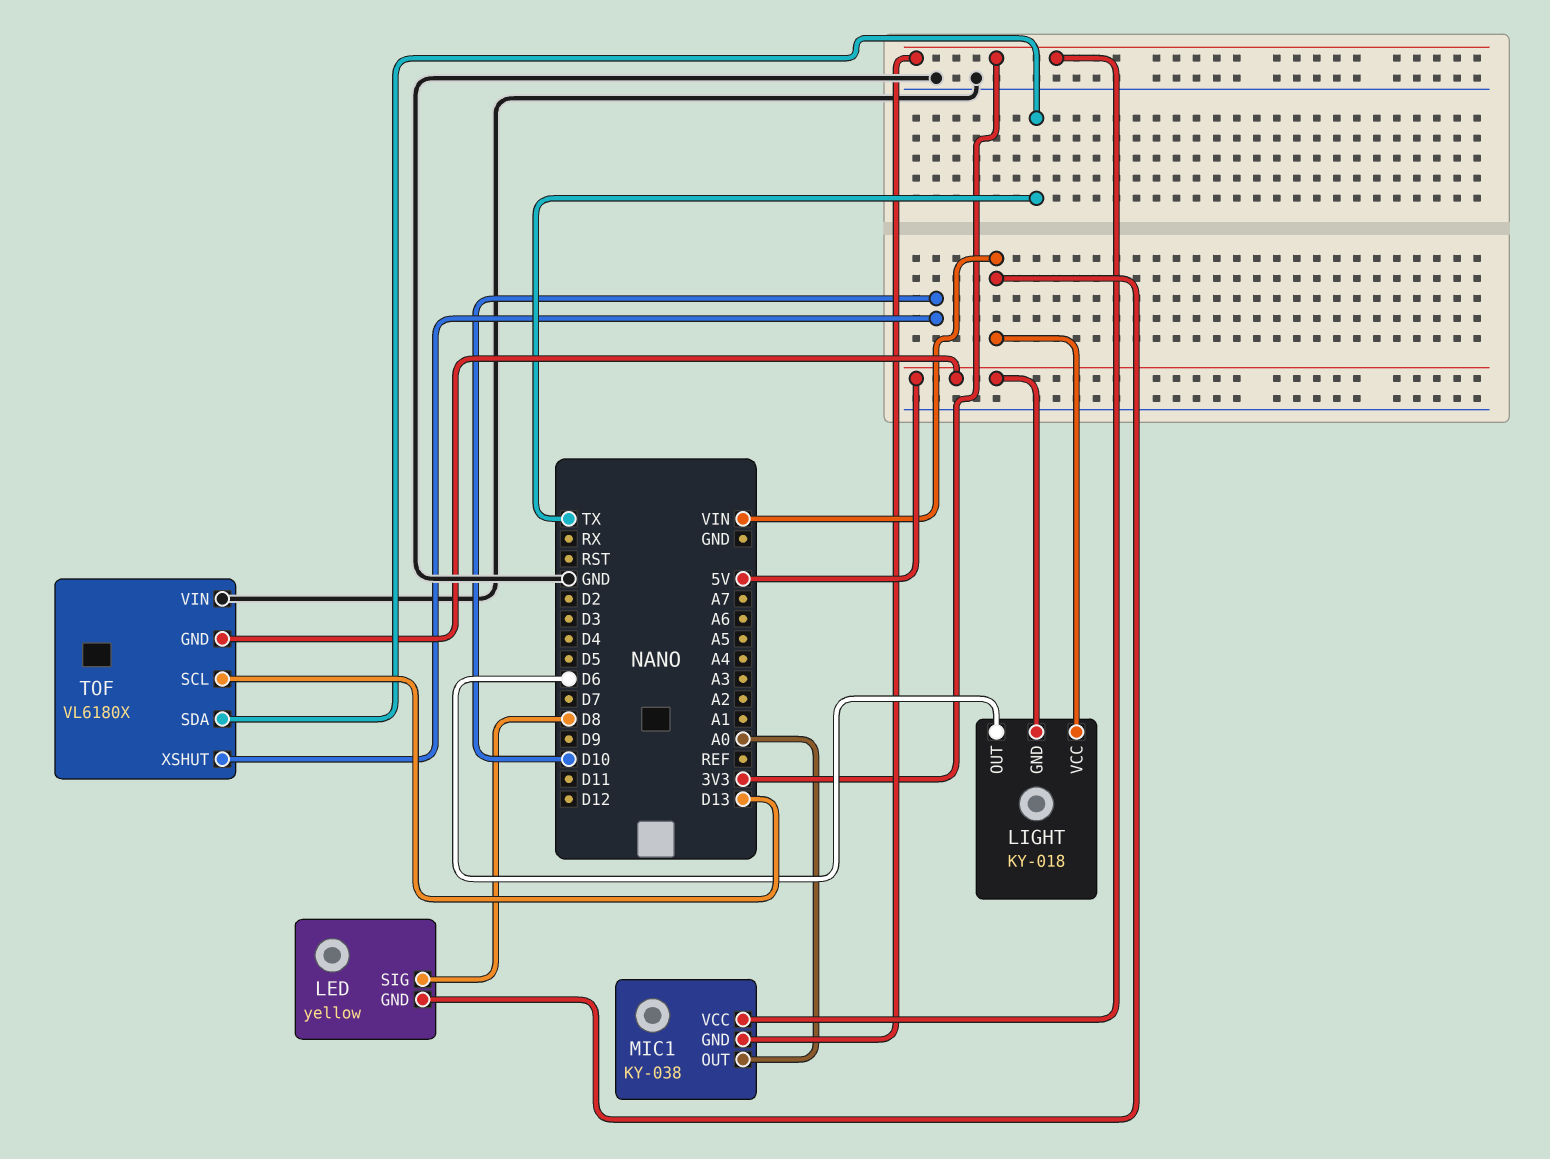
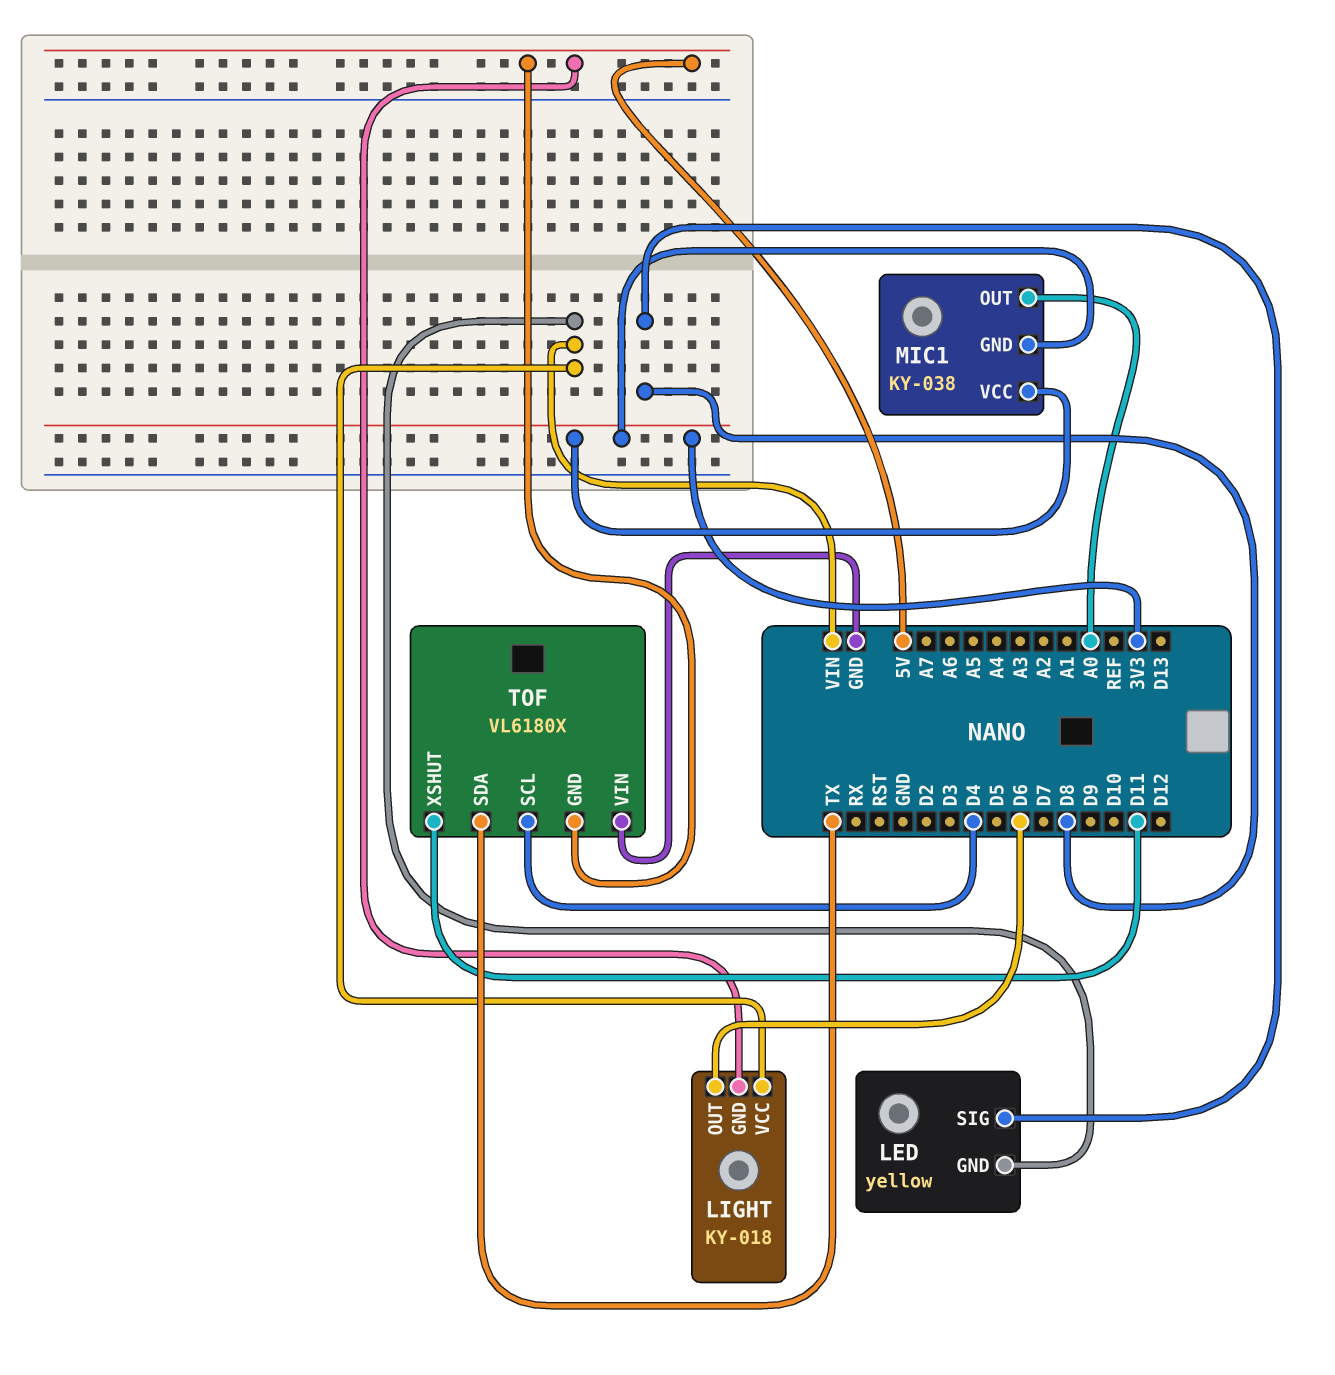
TOF pin SCL: D13 -> D4
TOF pin XSHUT: D10 -> D11

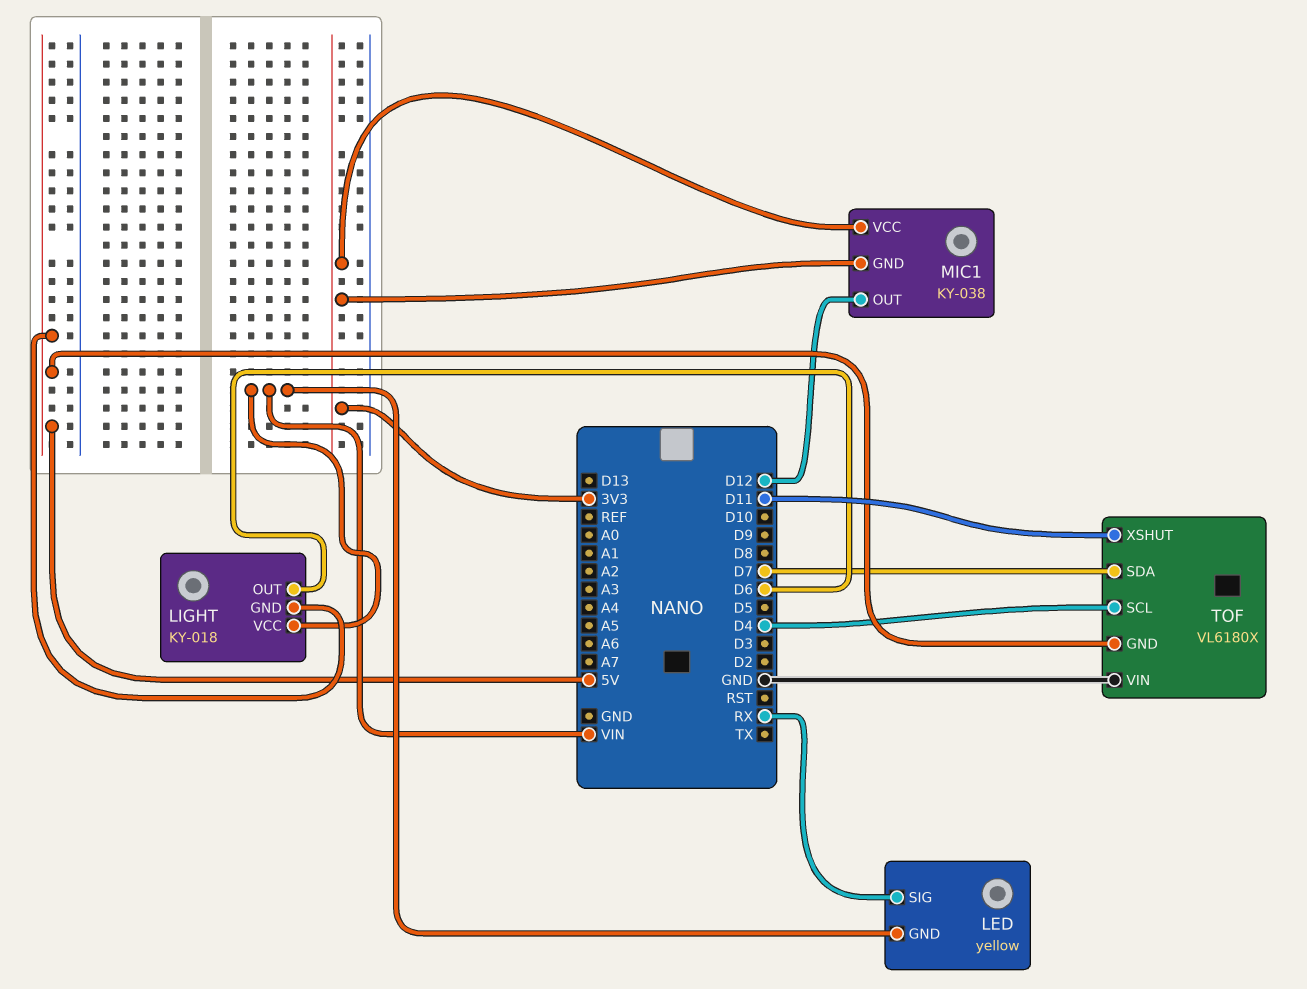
LED pin SIG: D8 -> RX
MIC1 pin OUT: A0 -> D12
TOF pin SDA: TX -> D7

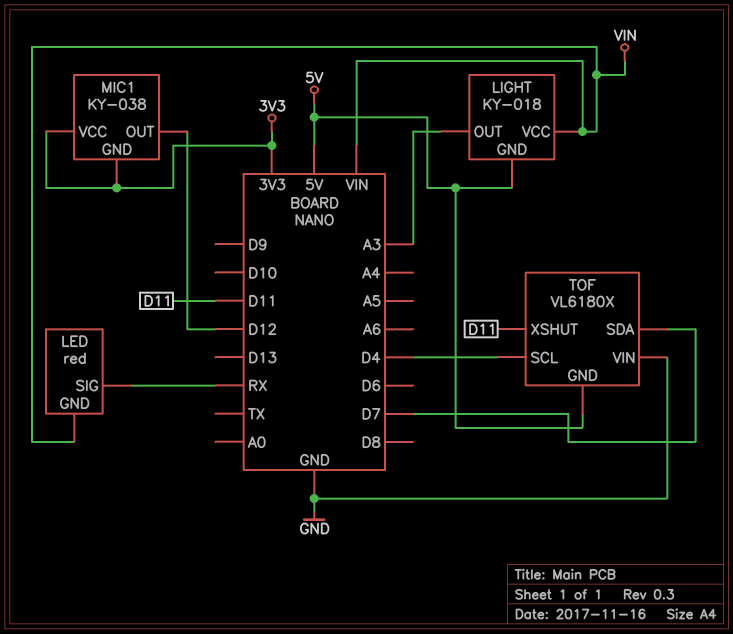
LED: yellow -> red
LIGHT pin OUT: D6 -> A3

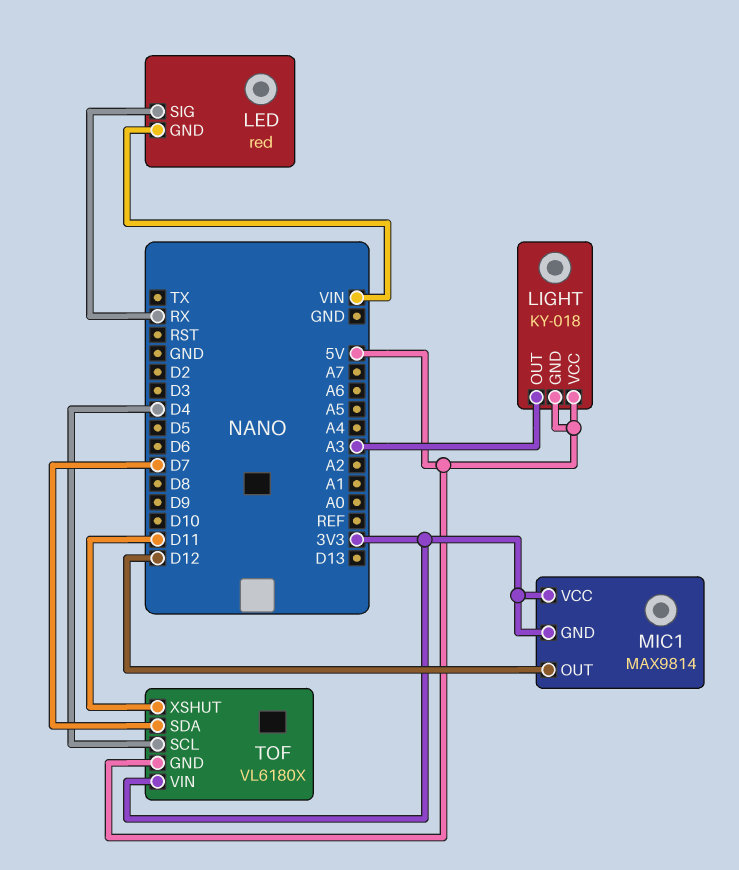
LIGHT pin VCC: VIN -> 5V
MIC1: KY-038 -> MAX9814
TOF pin VIN: GND -> 3V3

